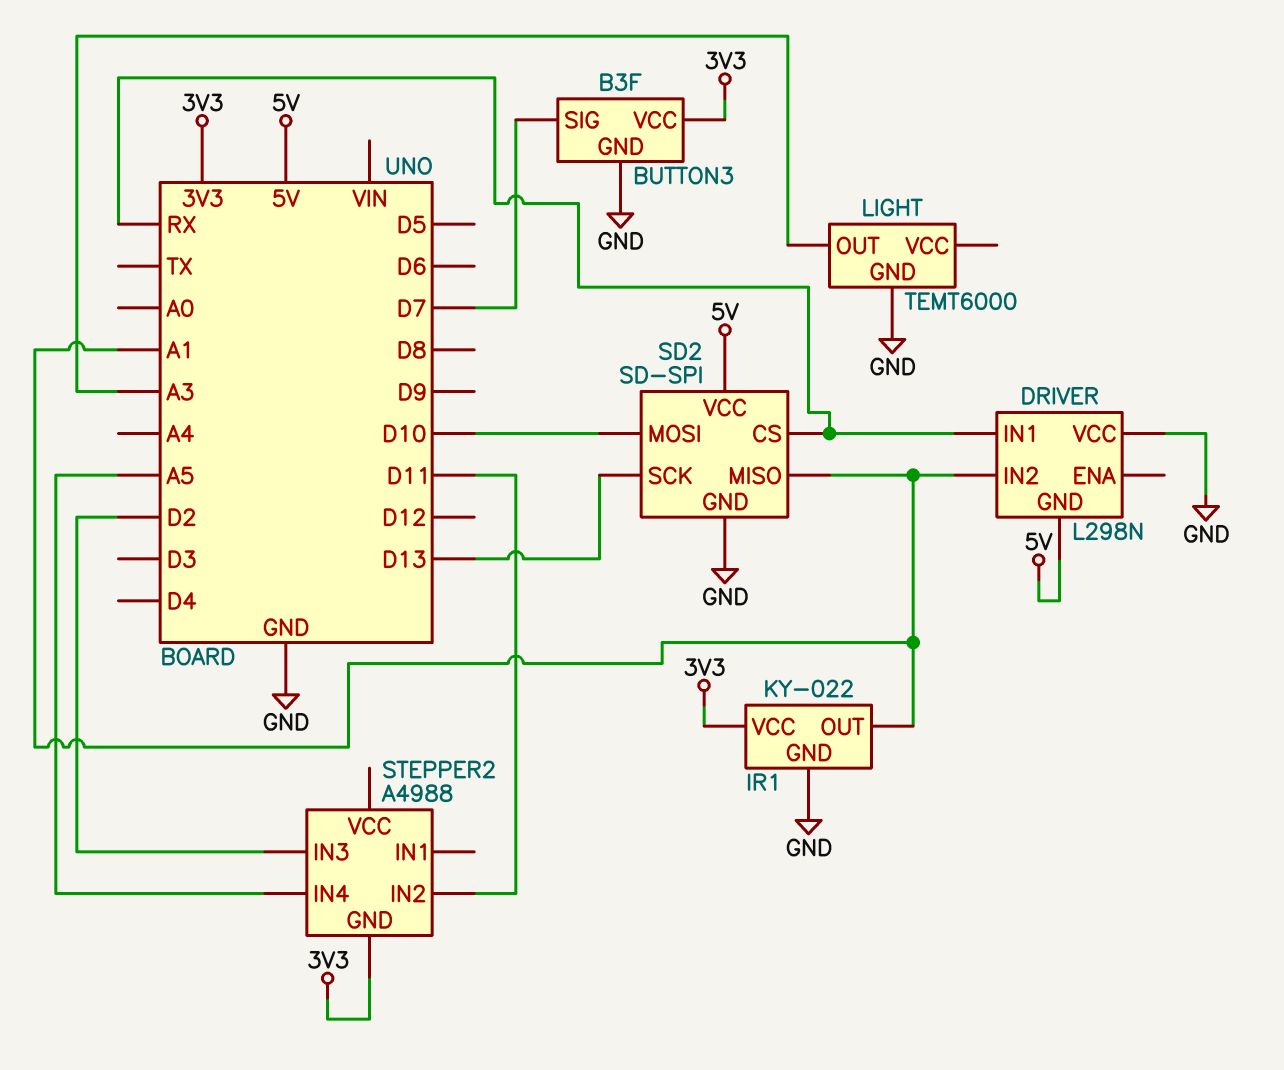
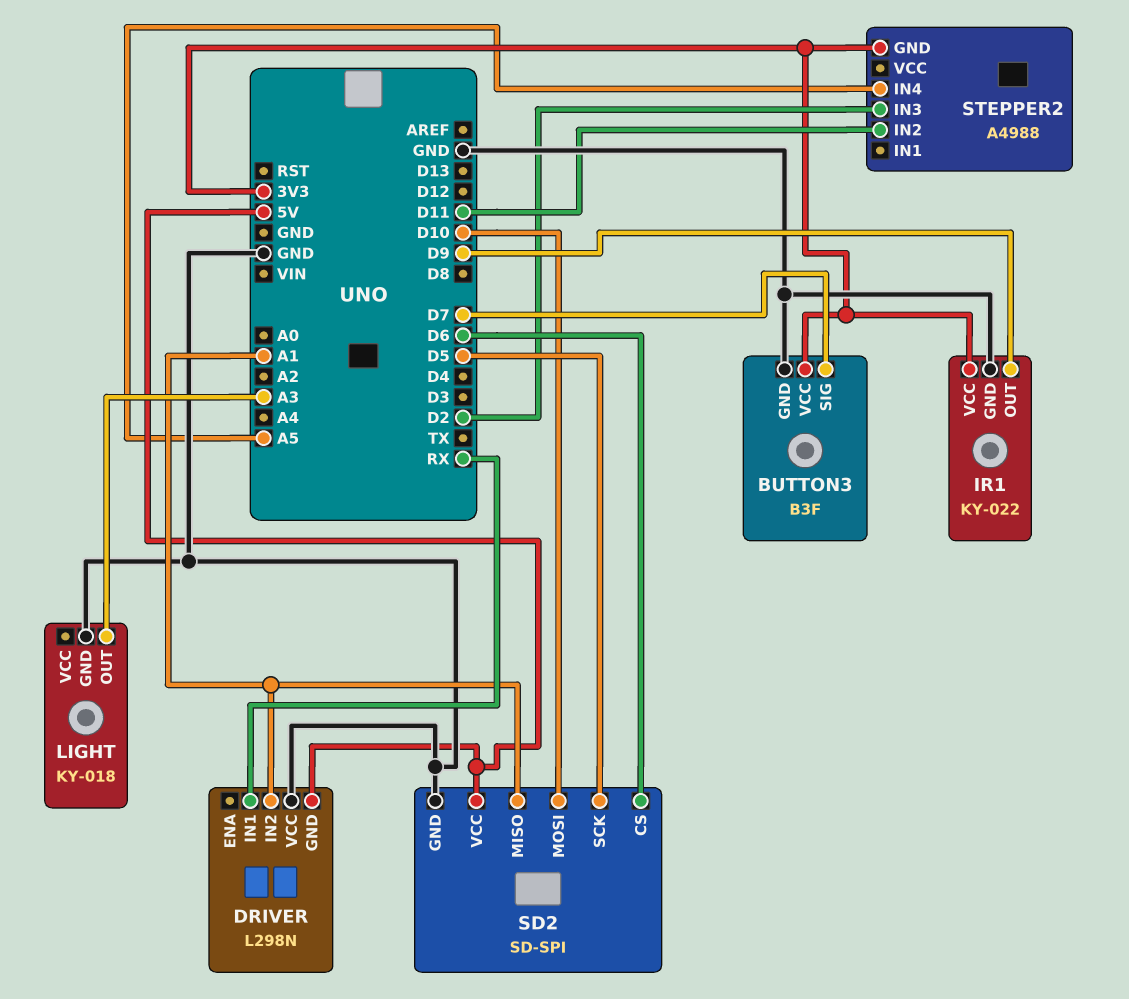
IR1 pin OUT: A1 -> D9
LIGHT: TEMT6000 -> KY-018
SD2 pin CS: RX -> D6
SD2 pin SCK: D13 -> D5

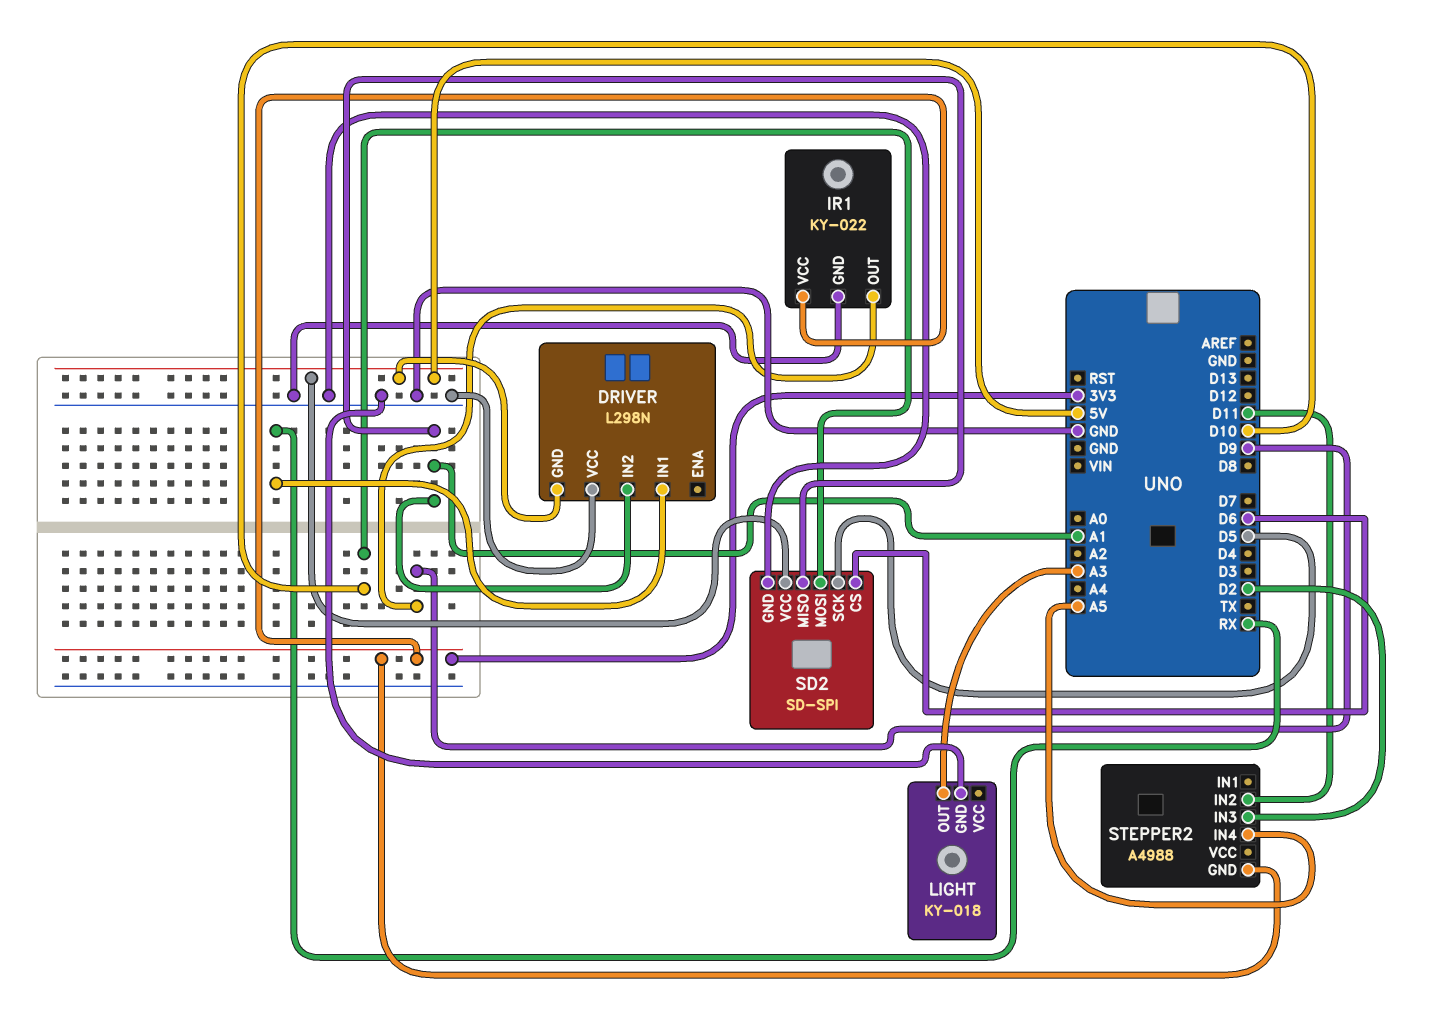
BUTTON3: B3F -> none
BUTTON3 pin GND: GND -> none
BUTTON3 pin SIG: D7 -> none
BUTTON3 pin VCC: 3V3 -> none

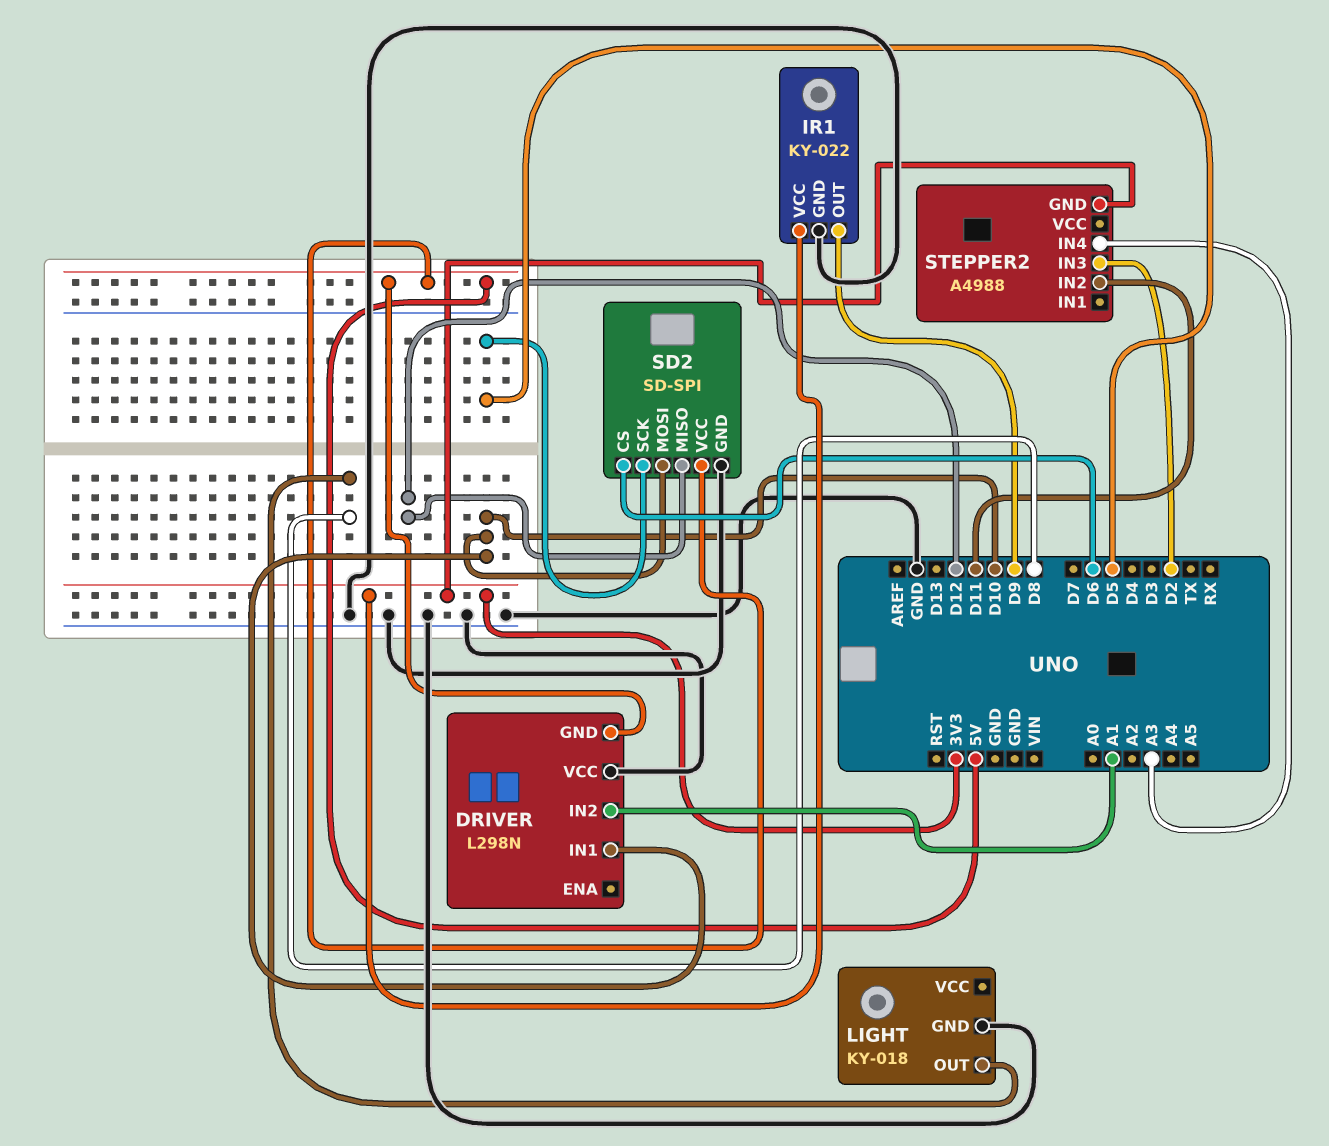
DRIVER pin IN1: RX -> D10
LIGHT pin OUT: A3 -> D8
SD2 pin MISO: A1 -> D12
STEPPER2 pin IN4: A5 -> A3

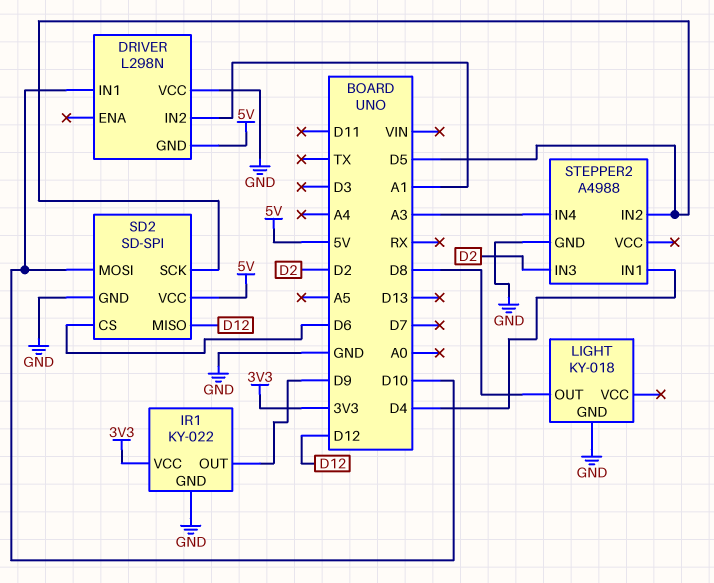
STEPPER2 pin GND: 3V3 -> GND
STEPPER2 pin IN1: none -> D4
STEPPER2 pin IN2: D11 -> D5

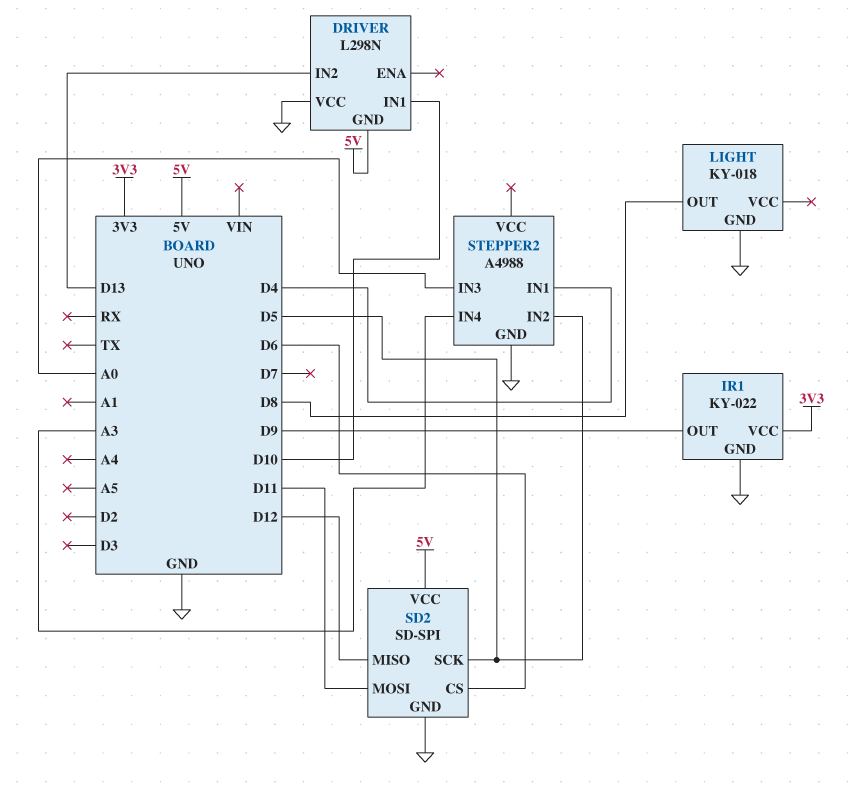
DRIVER pin IN2: A1 -> D13
SD2 pin MOSI: D10 -> D11
STEPPER2 pin IN3: D2 -> A0

